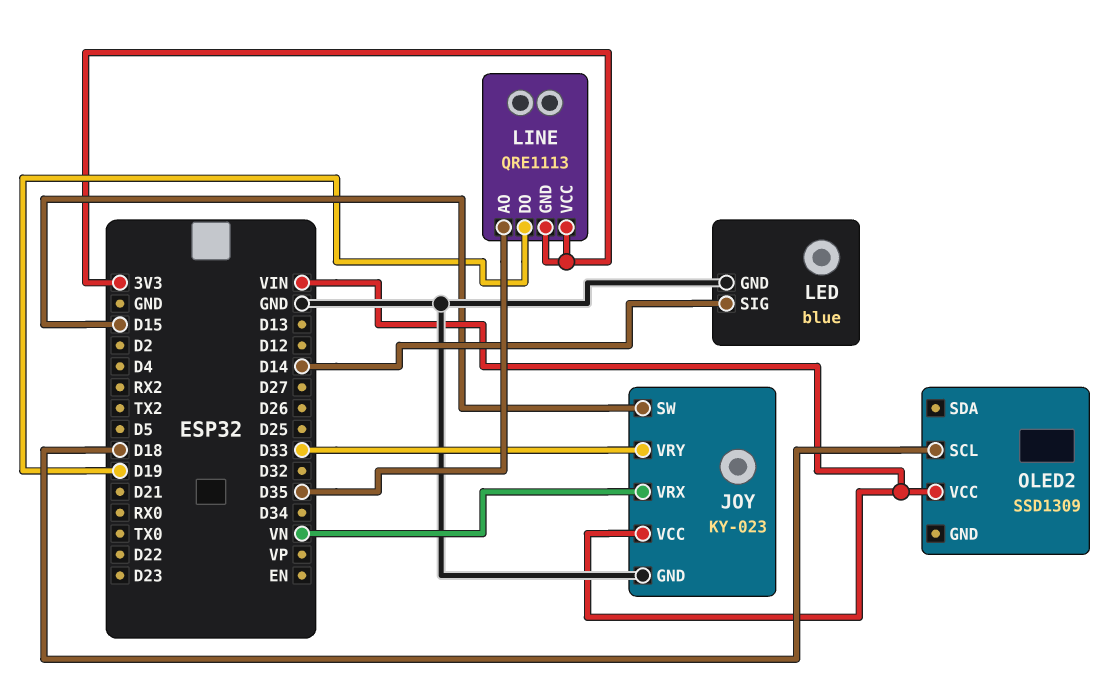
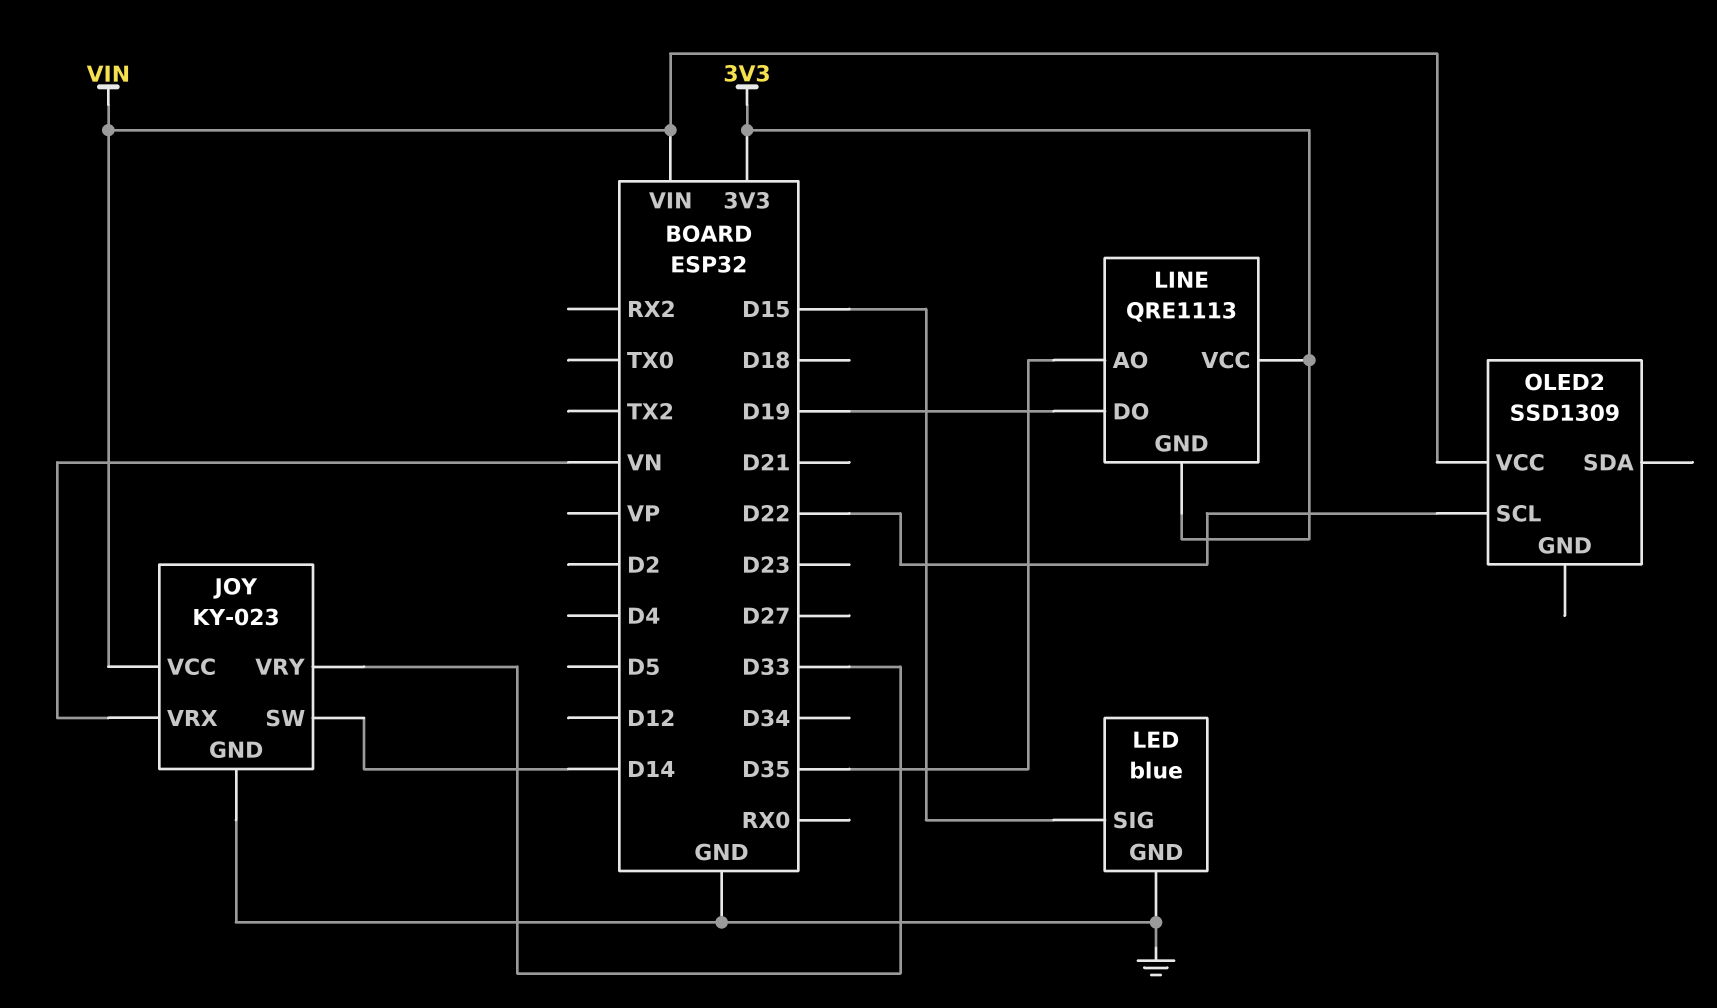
JOY pin SW: D15 -> D14
LED pin SIG: D14 -> D15
OLED2 pin SCL: D18 -> D22

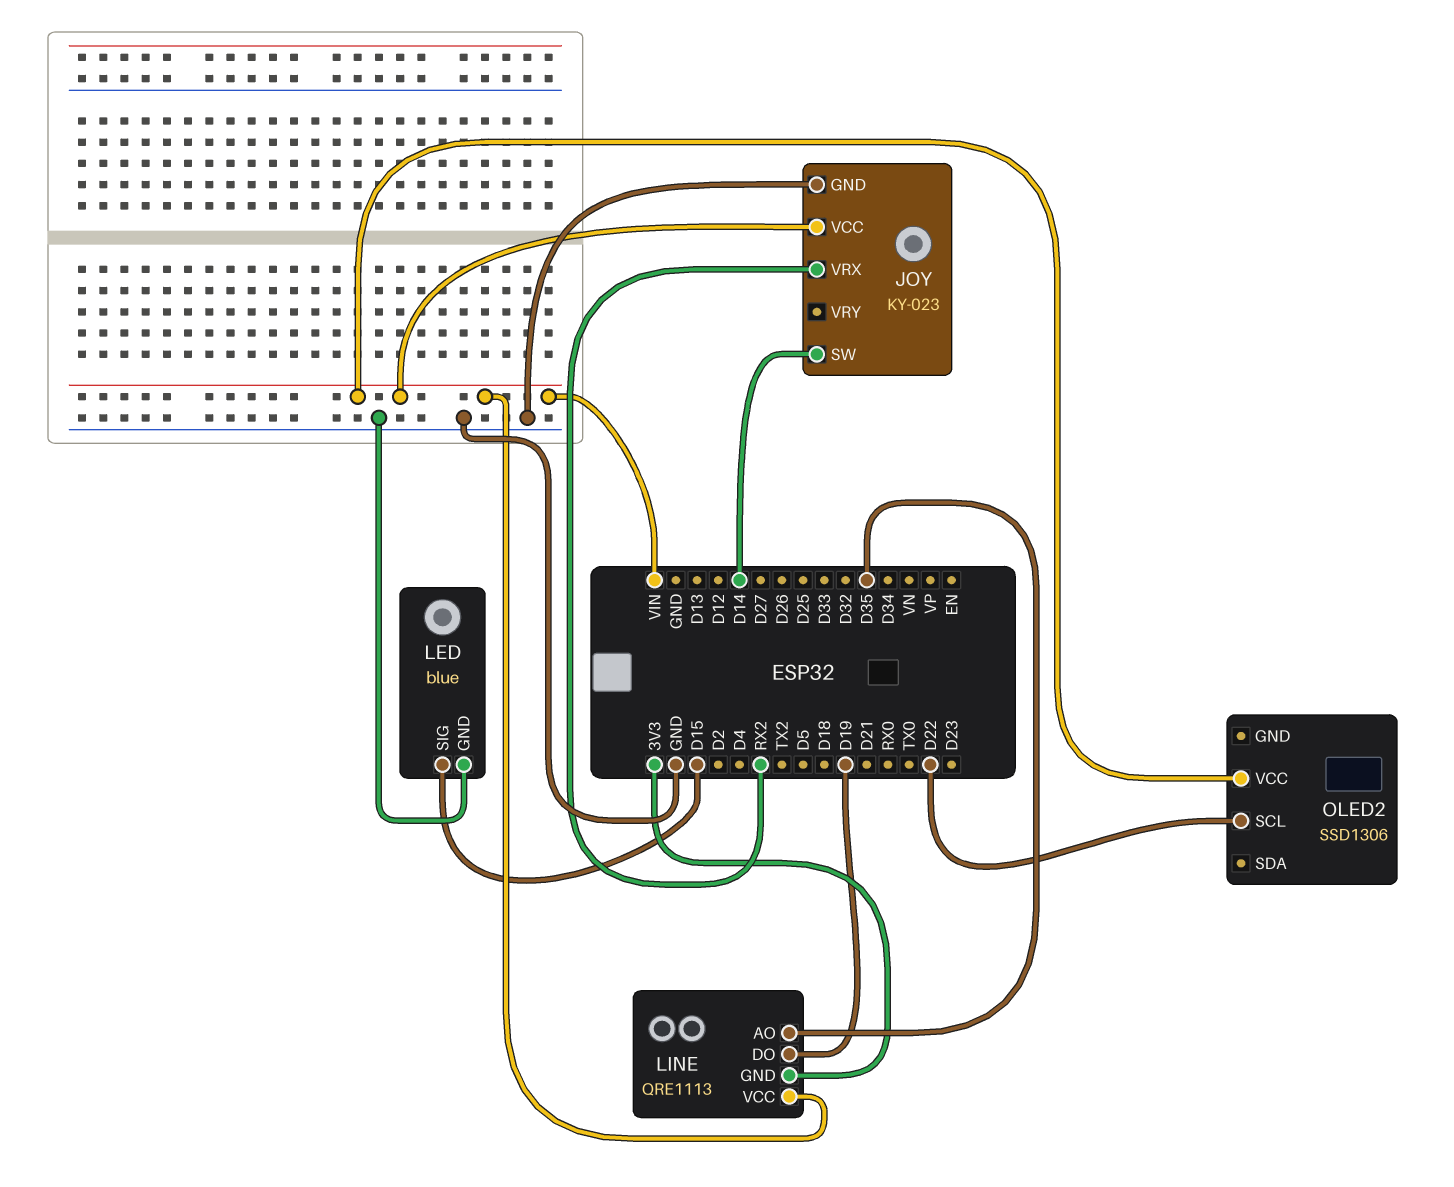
JOY pin VRX: VN -> RX2
JOY pin VRY: D33 -> none
LINE pin VCC: 3V3 -> VIN
OLED2: SSD1309 -> SSD1306

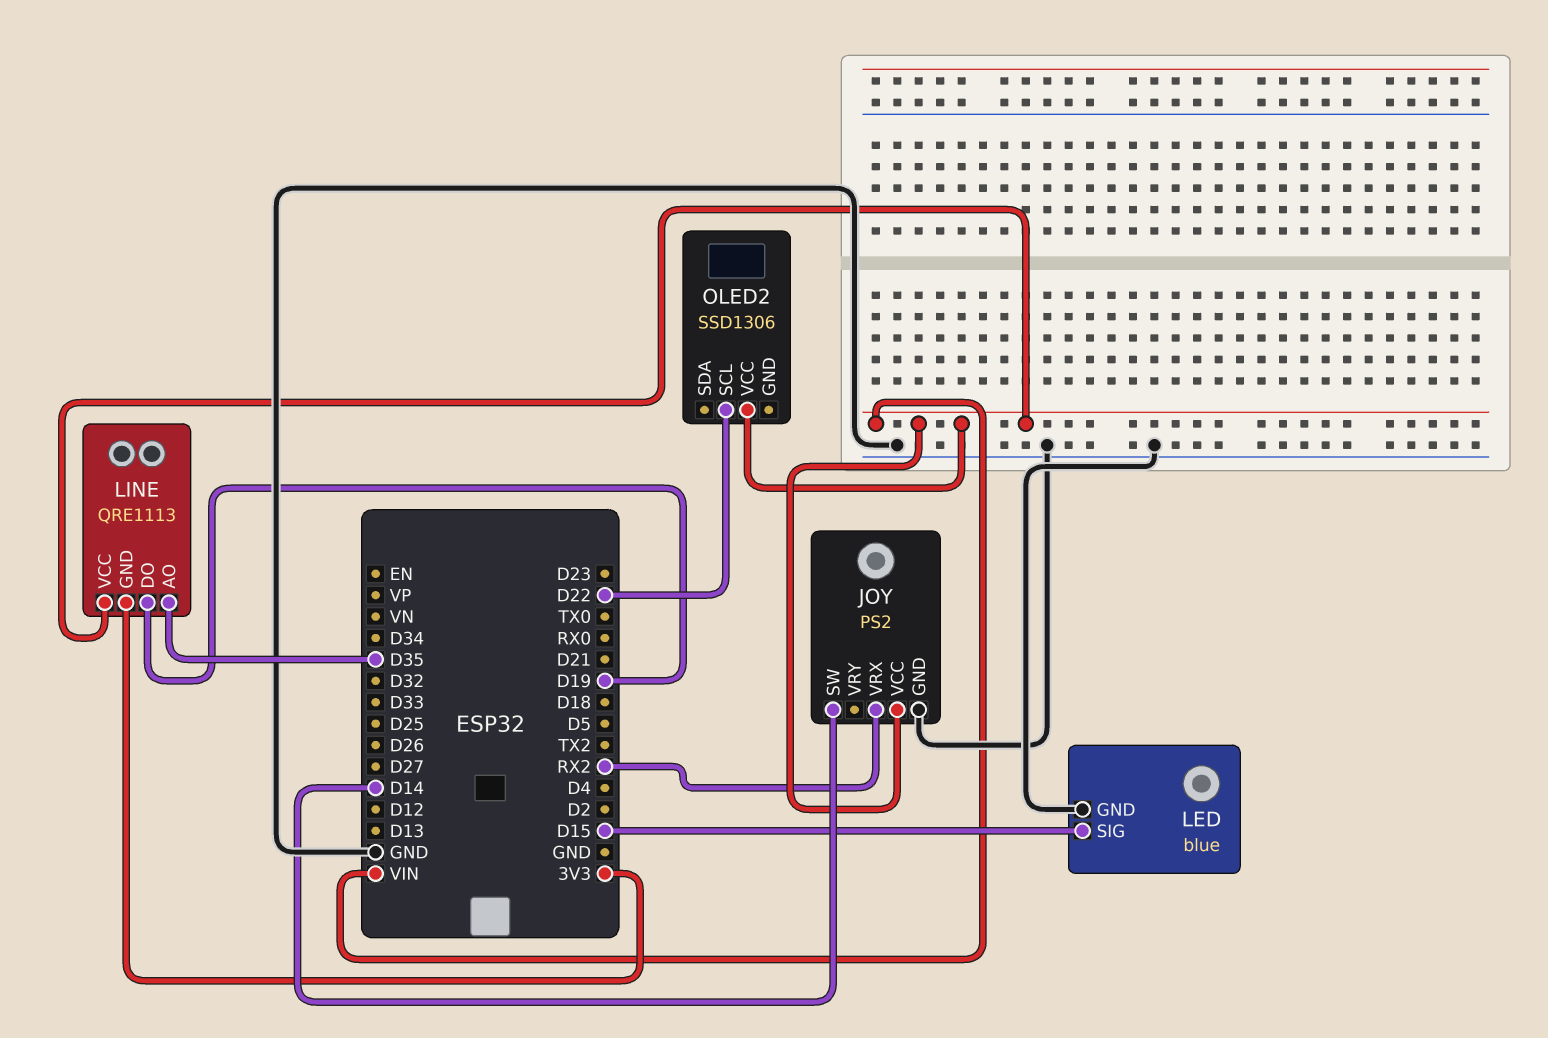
JOY: KY-023 -> PS2

